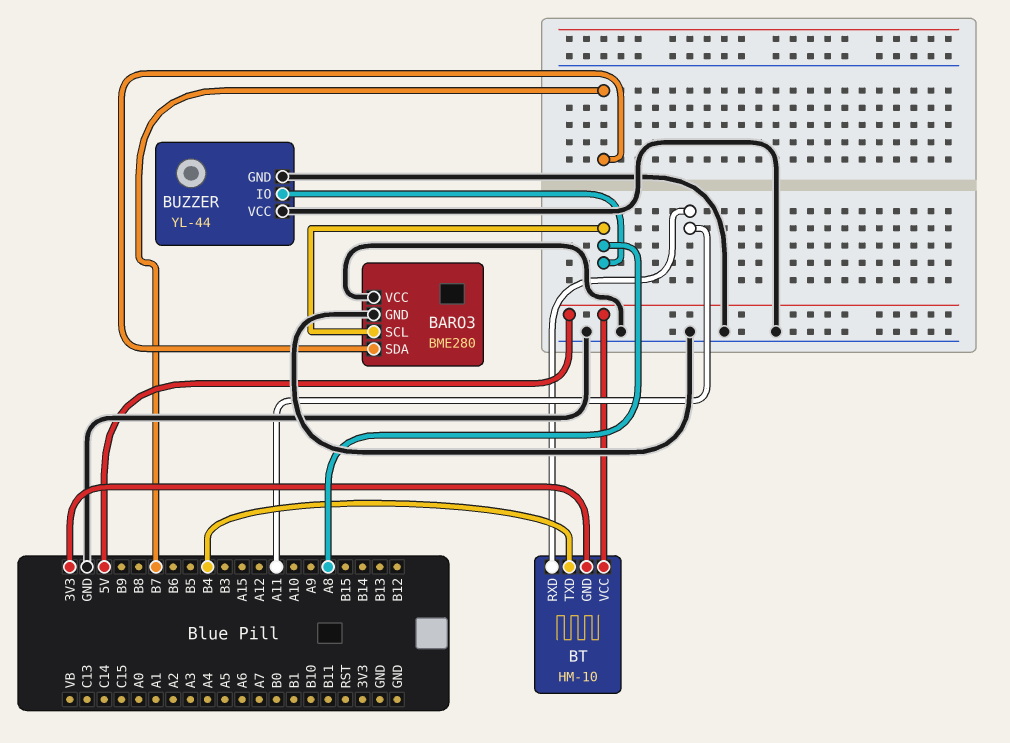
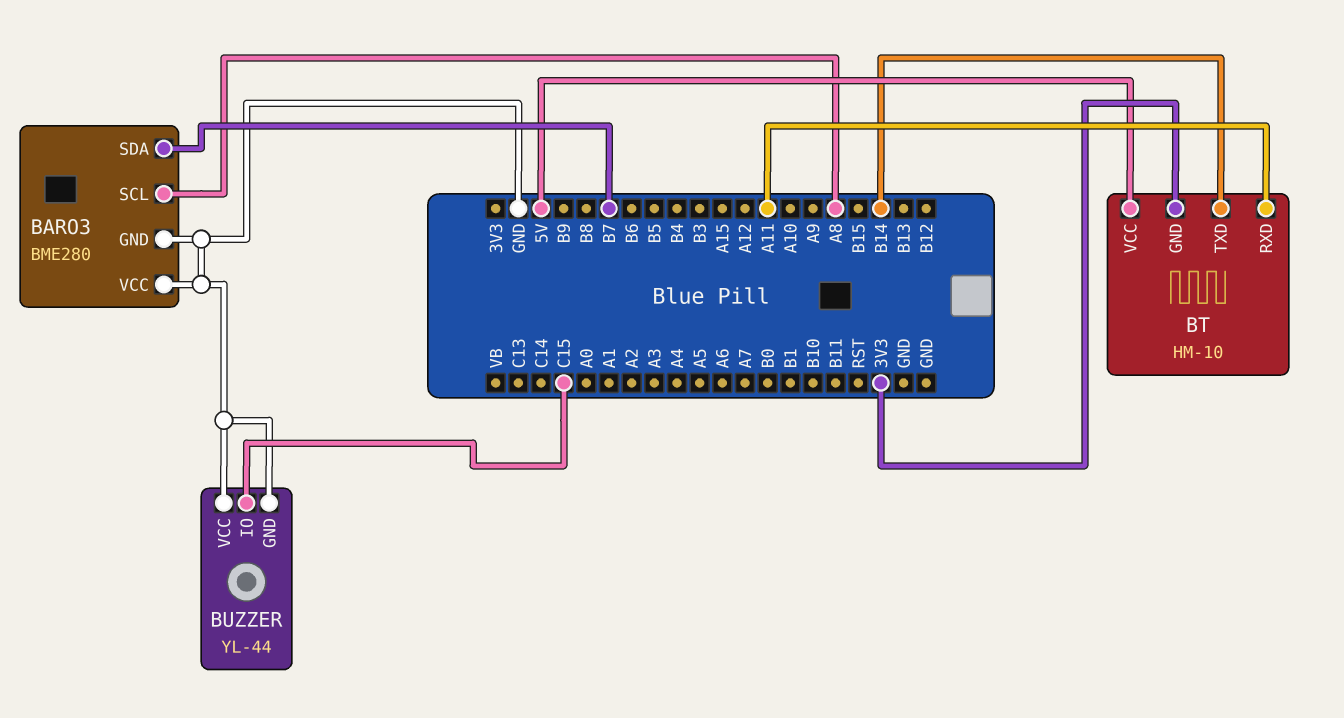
BT pin TXD: B4 -> B14
BUZZER pin IO: A8 -> C15

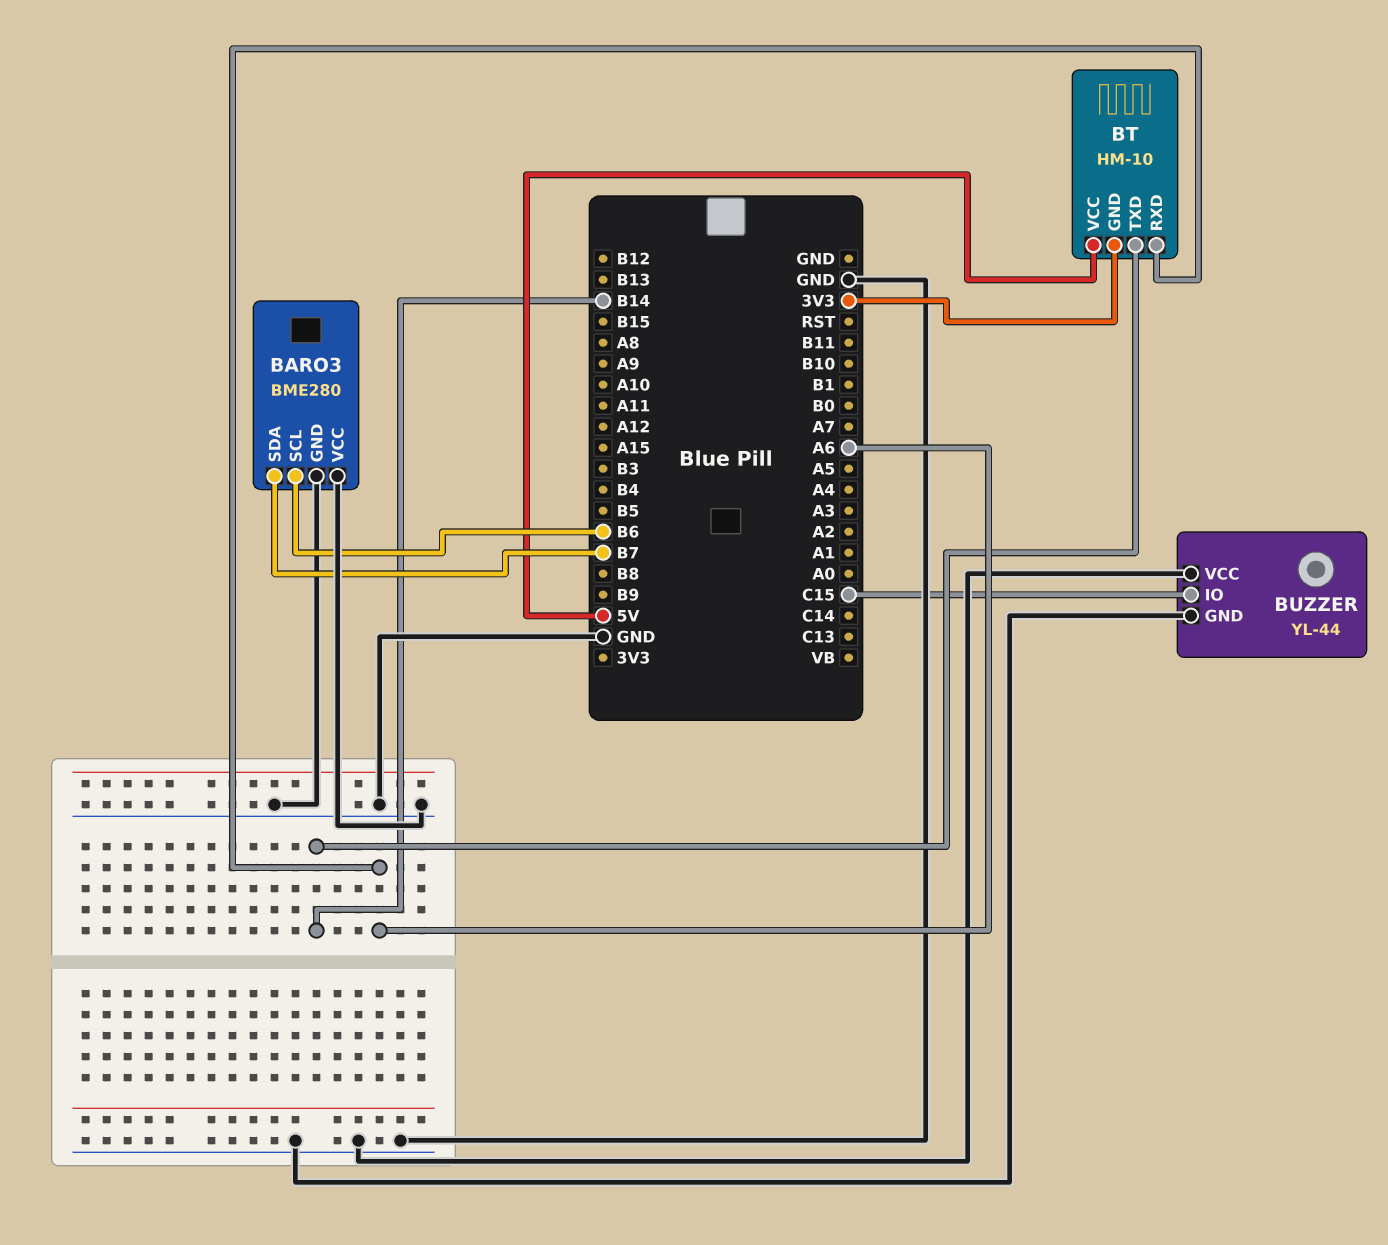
BARO3 pin SCL: A8 -> B6
BT pin RXD: A11 -> A6

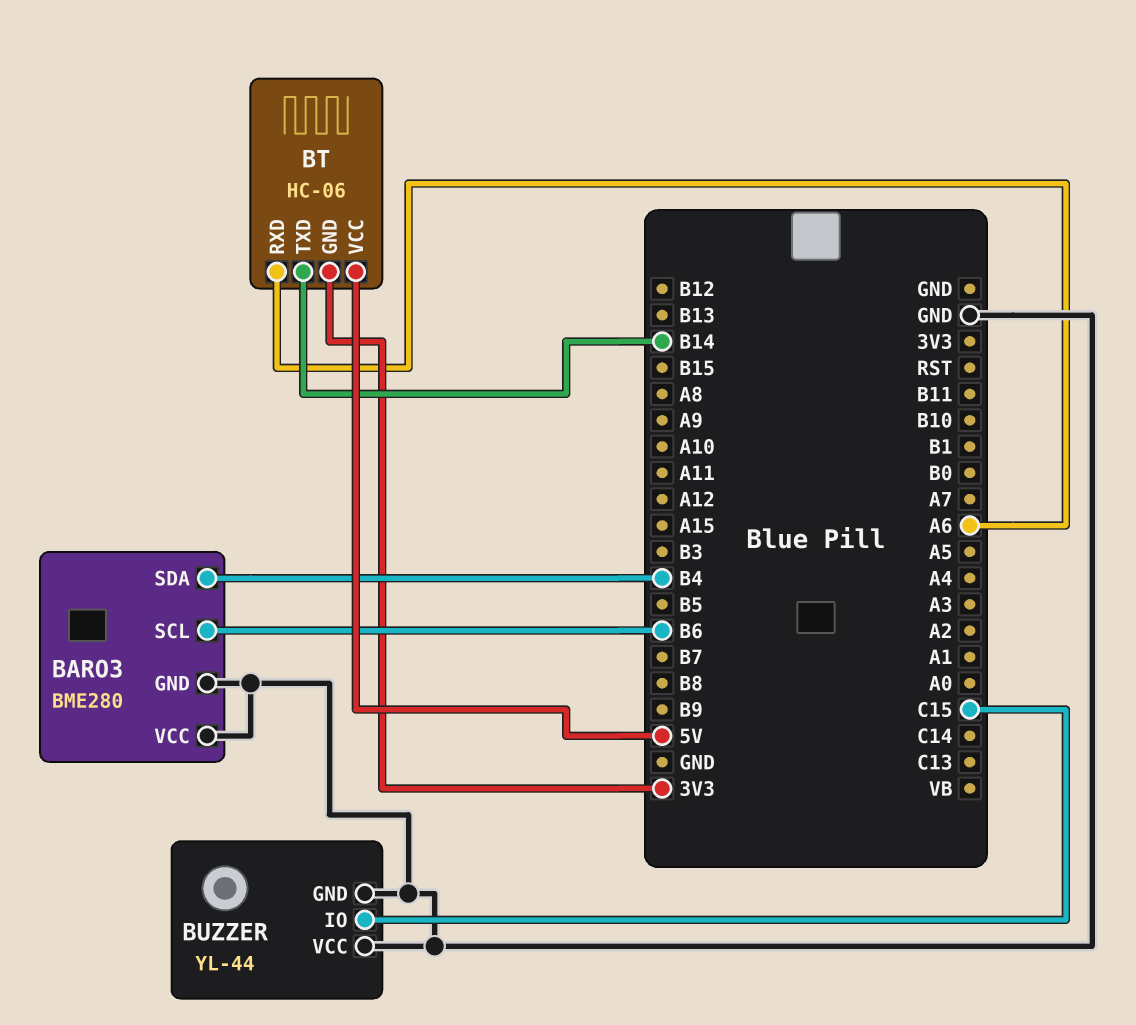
BARO3 pin SDA: B7 -> B4
BT: HM-10 -> HC-06

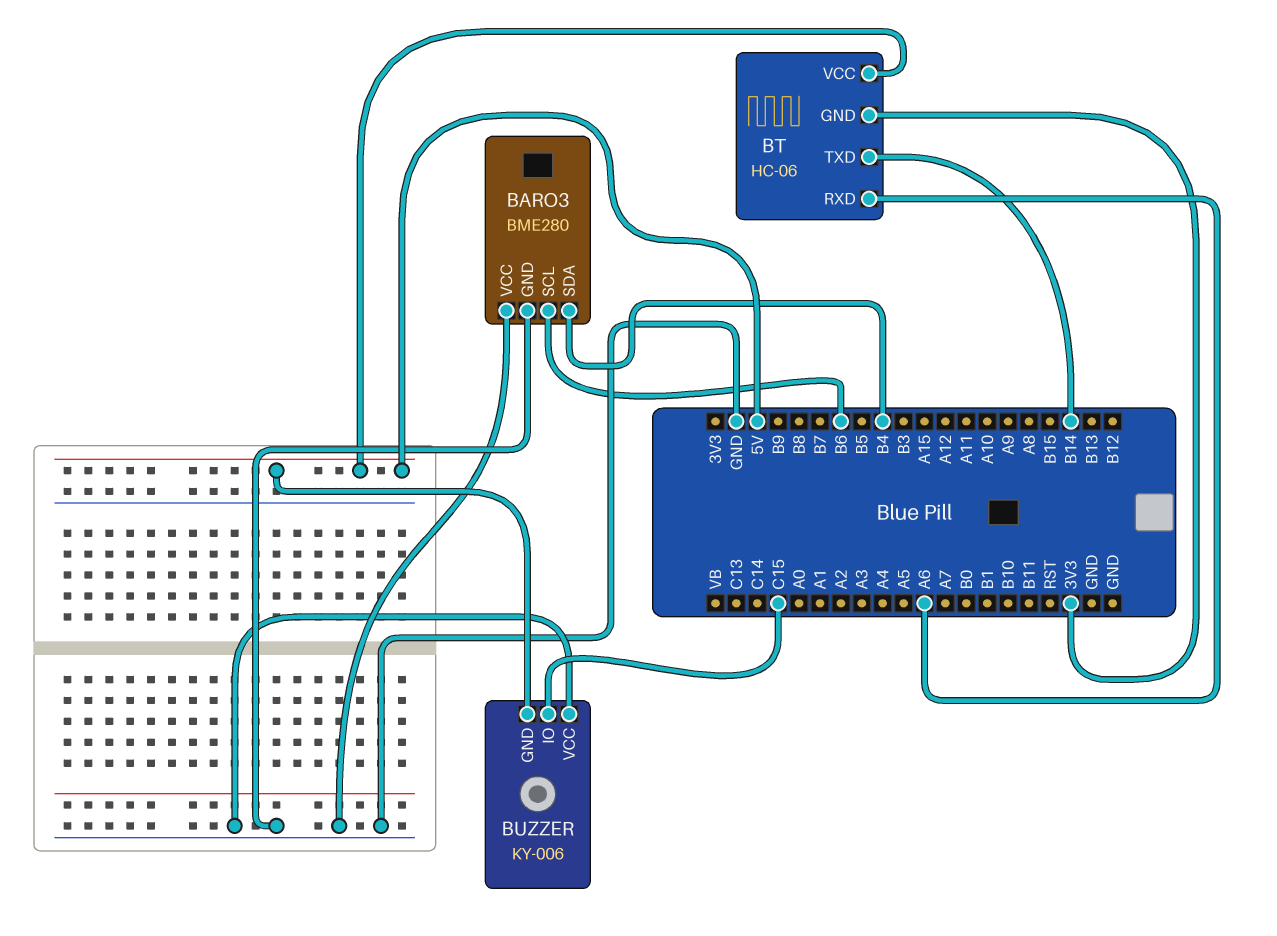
BUZZER: YL-44 -> KY-006
BUZZER pin GND: GND -> 5V

